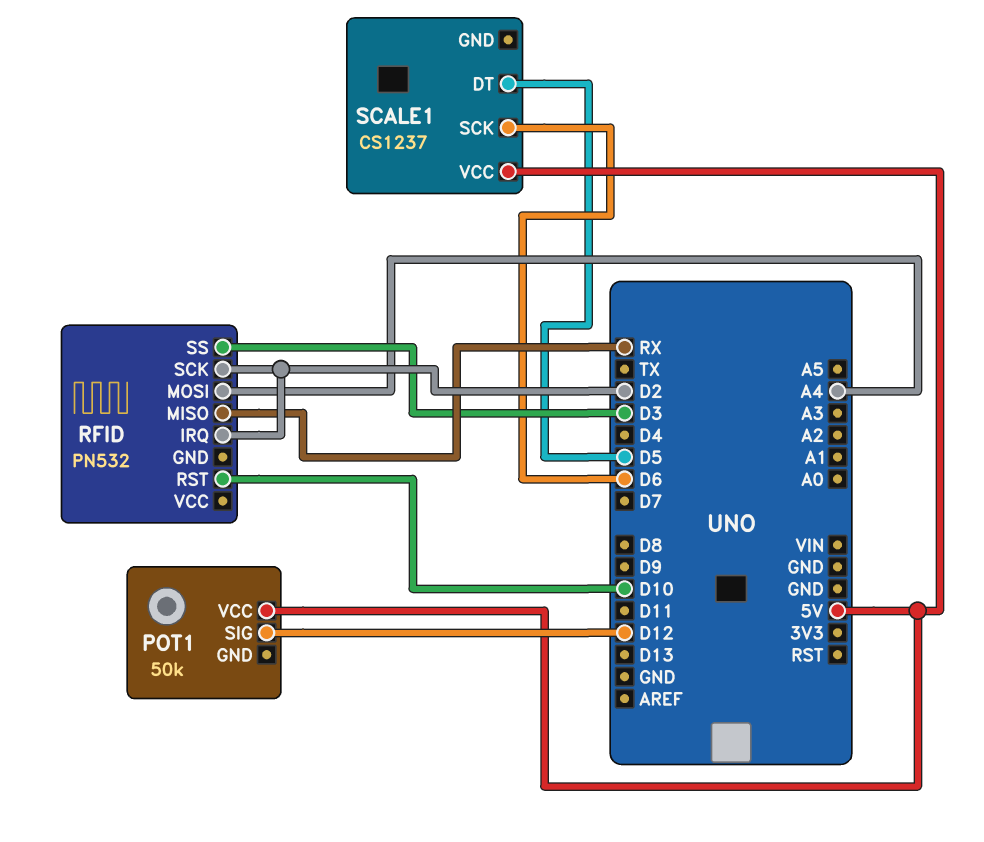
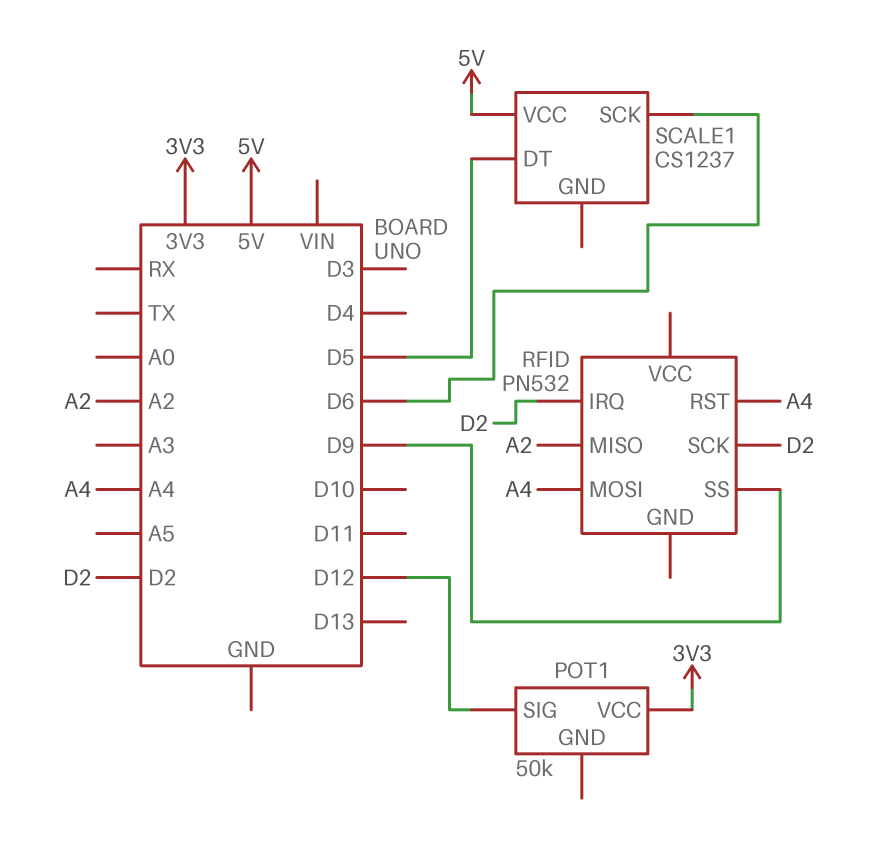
POT1 pin VCC: 5V -> 3V3
RFID pin MISO: RX -> A2
RFID pin RST: D10 -> A4
RFID pin SS: D3 -> D9

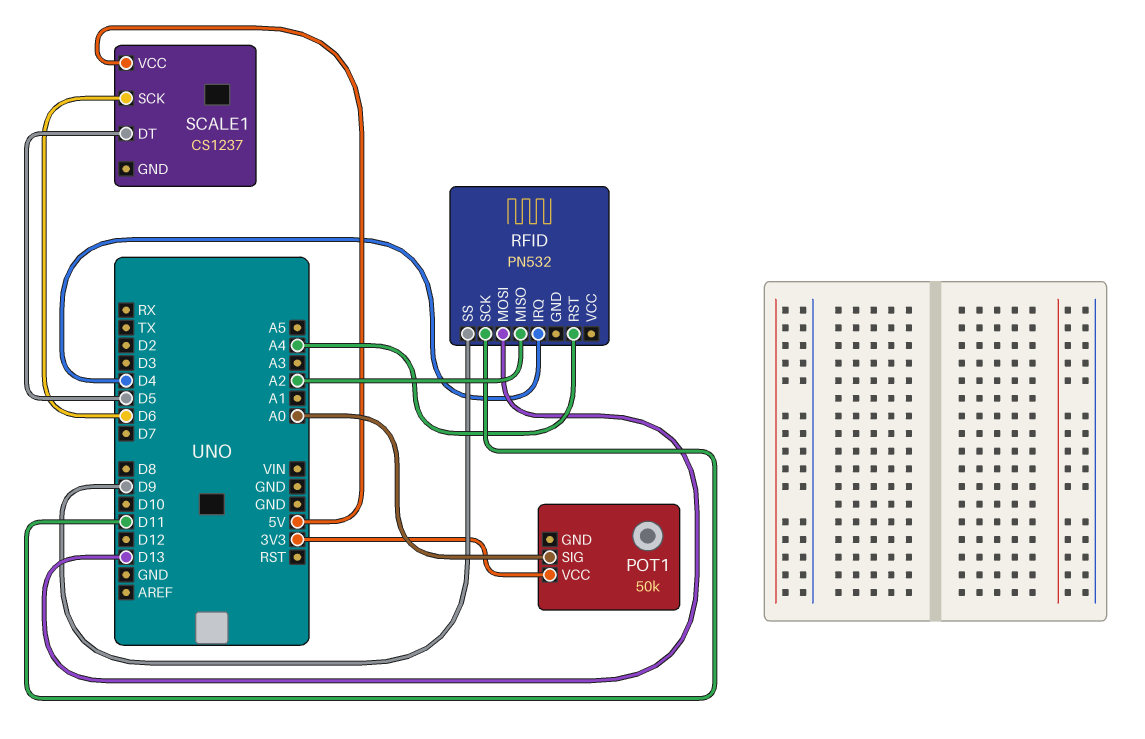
POT1 pin SIG: D12 -> A0
RFID pin IRQ: D2 -> D4
RFID pin MOSI: A4 -> D13
RFID pin SCK: D2 -> D11

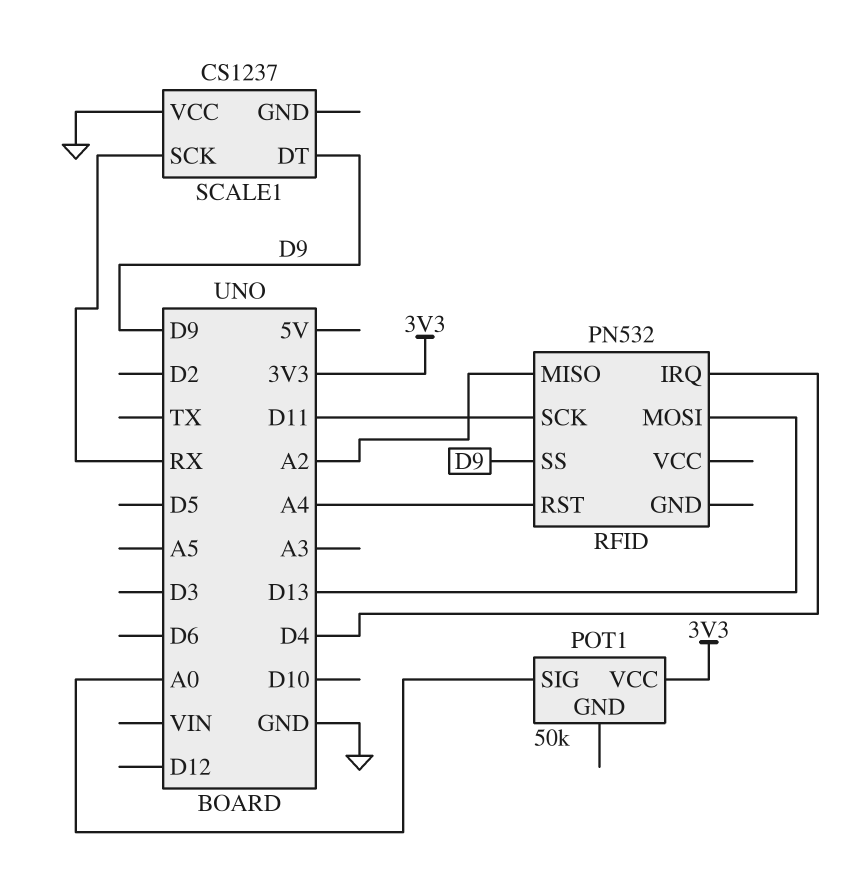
SCALE1 pin DT: D5 -> D9
SCALE1 pin SCK: D6 -> RX
SCALE1 pin VCC: 5V -> GND

